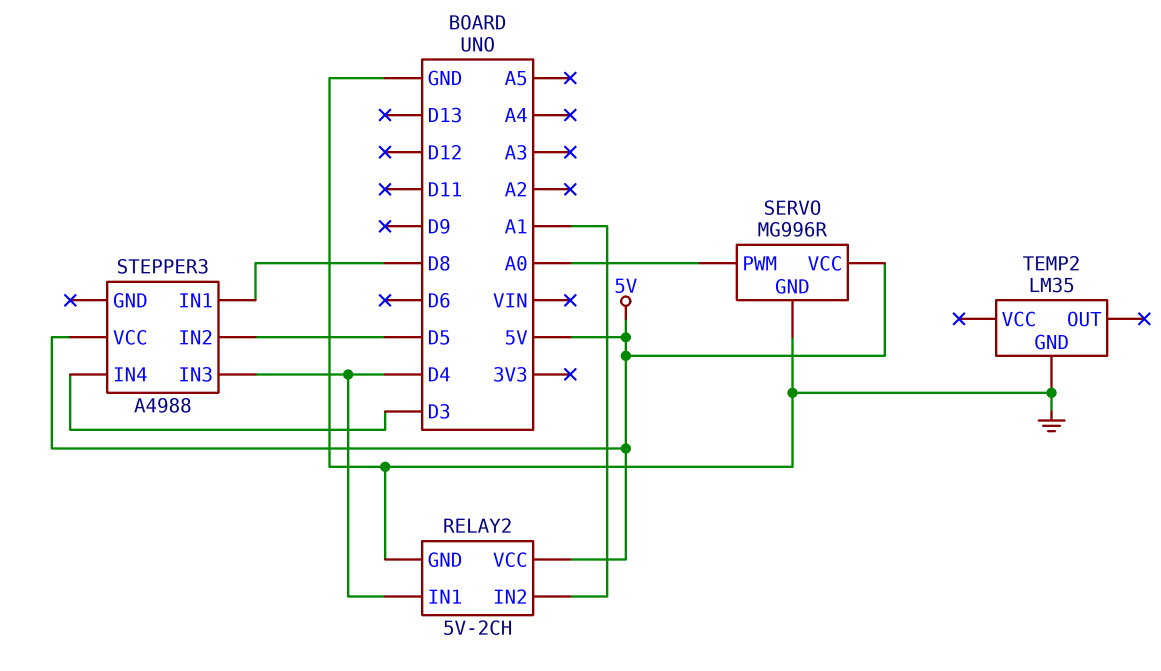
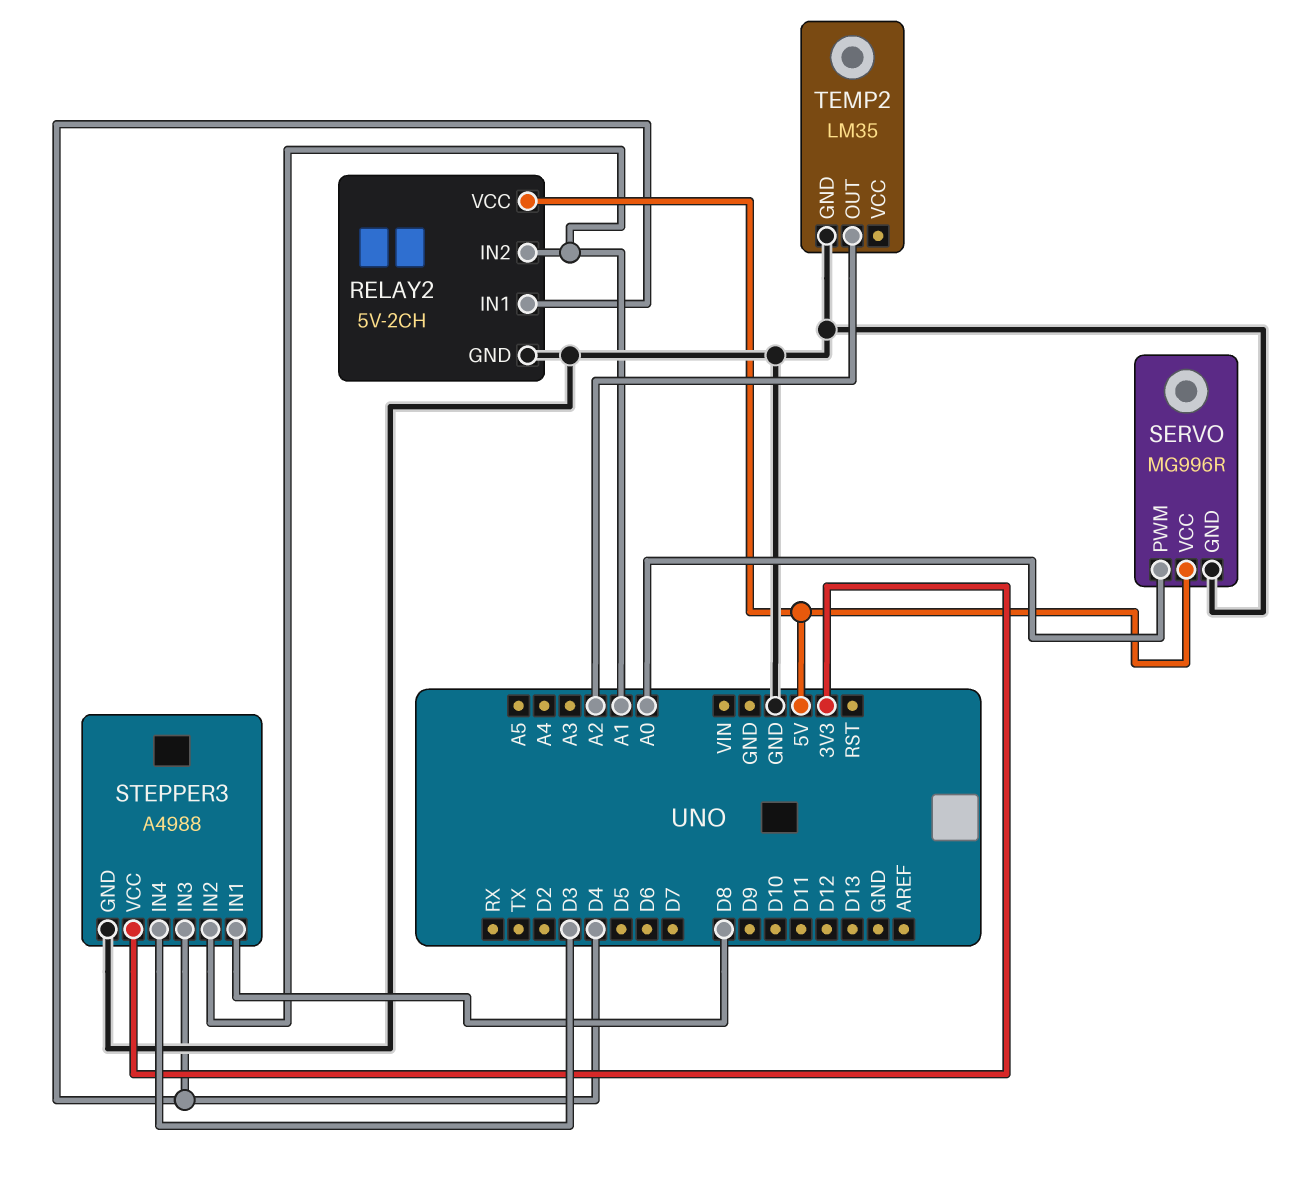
STEPPER3 pin GND: none -> GND
STEPPER3 pin IN2: D5 -> A1
STEPPER3 pin VCC: 5V -> 3V3
TEMP2 pin OUT: none -> A2

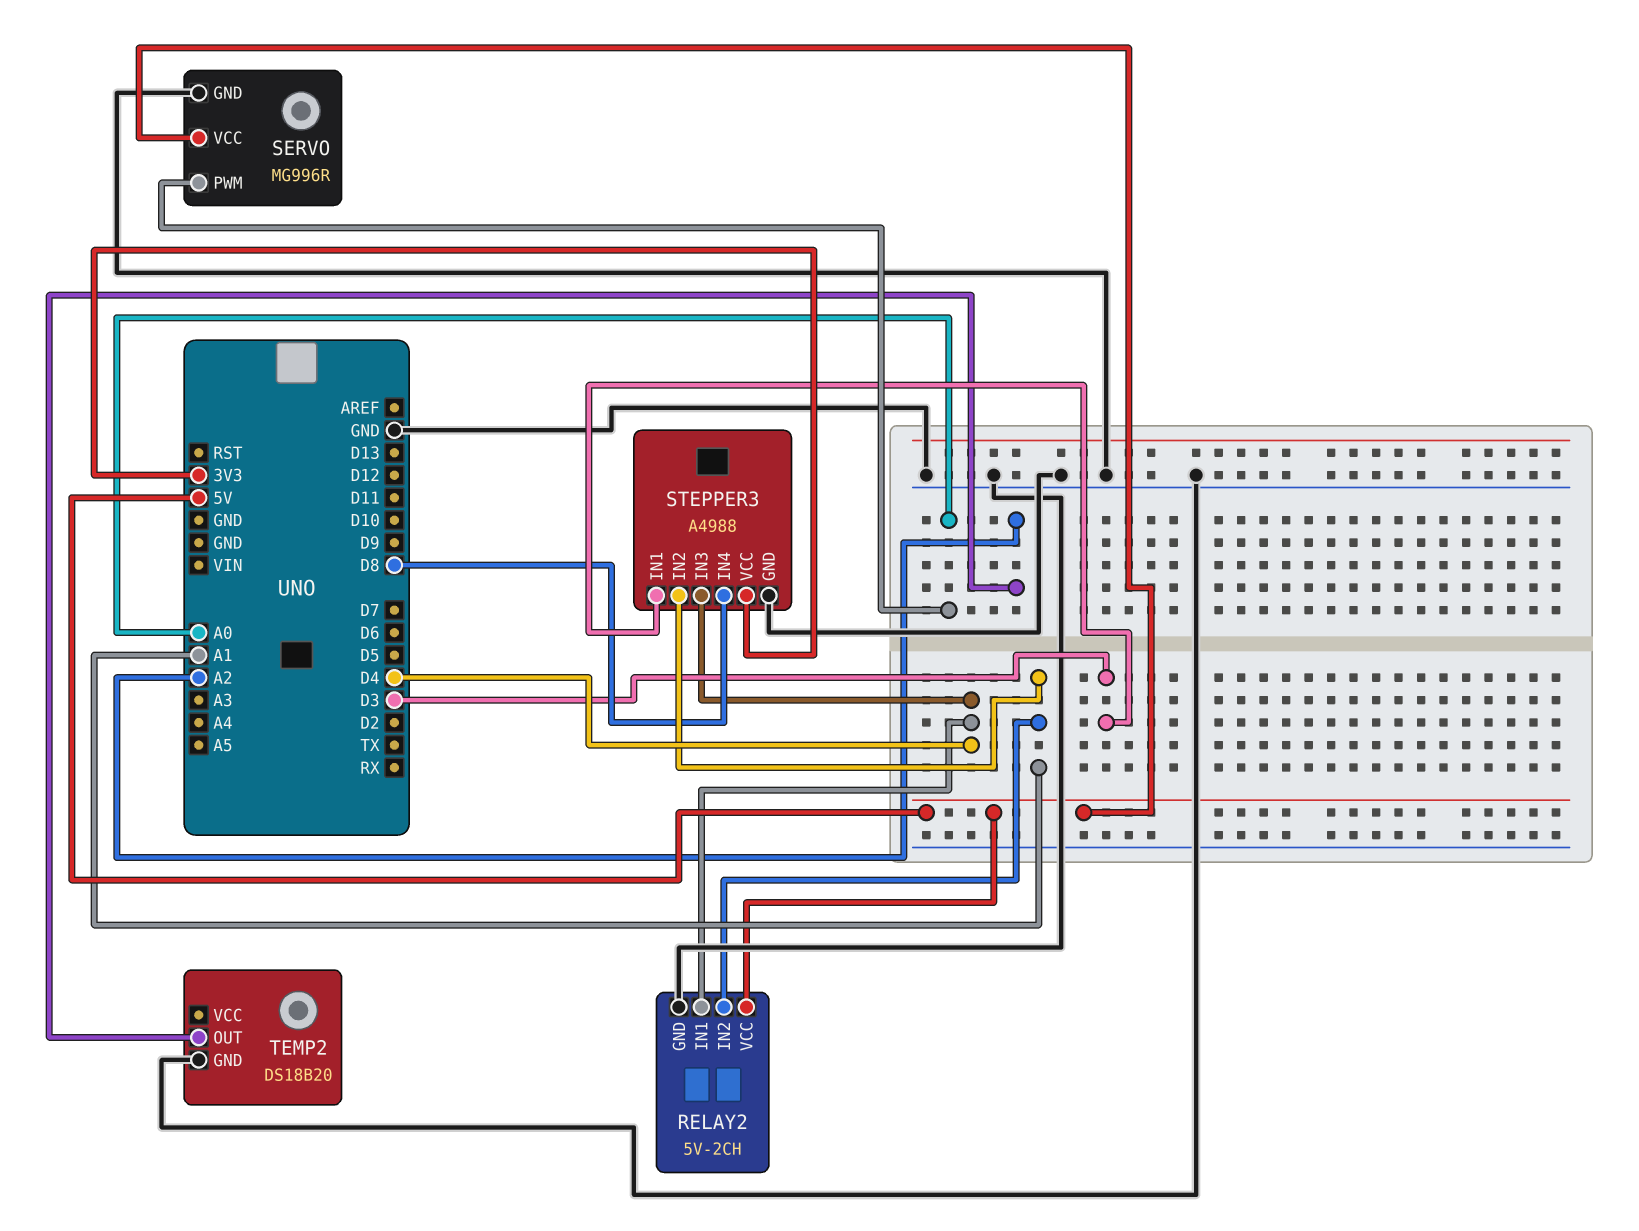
STEPPER3 pin IN1: D8 -> D3
STEPPER3 pin IN4: D3 -> D8
TEMP2: LM35 -> DS18B20

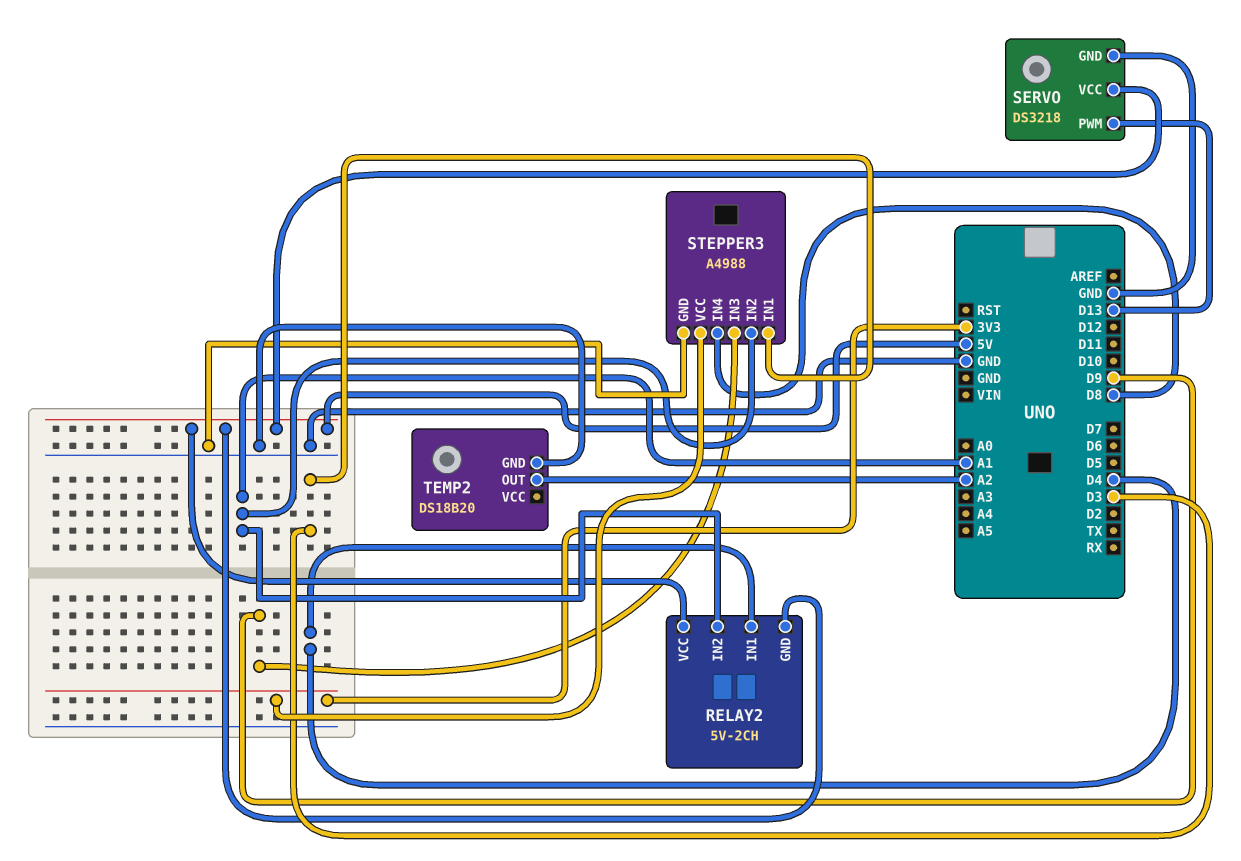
RELAY2 pin GND: GND -> 5V
SERVO: MG996R -> DS3218
SERVO pin PWM: A0 -> D13
STEPPER3 pin IN3: D4 -> D9

